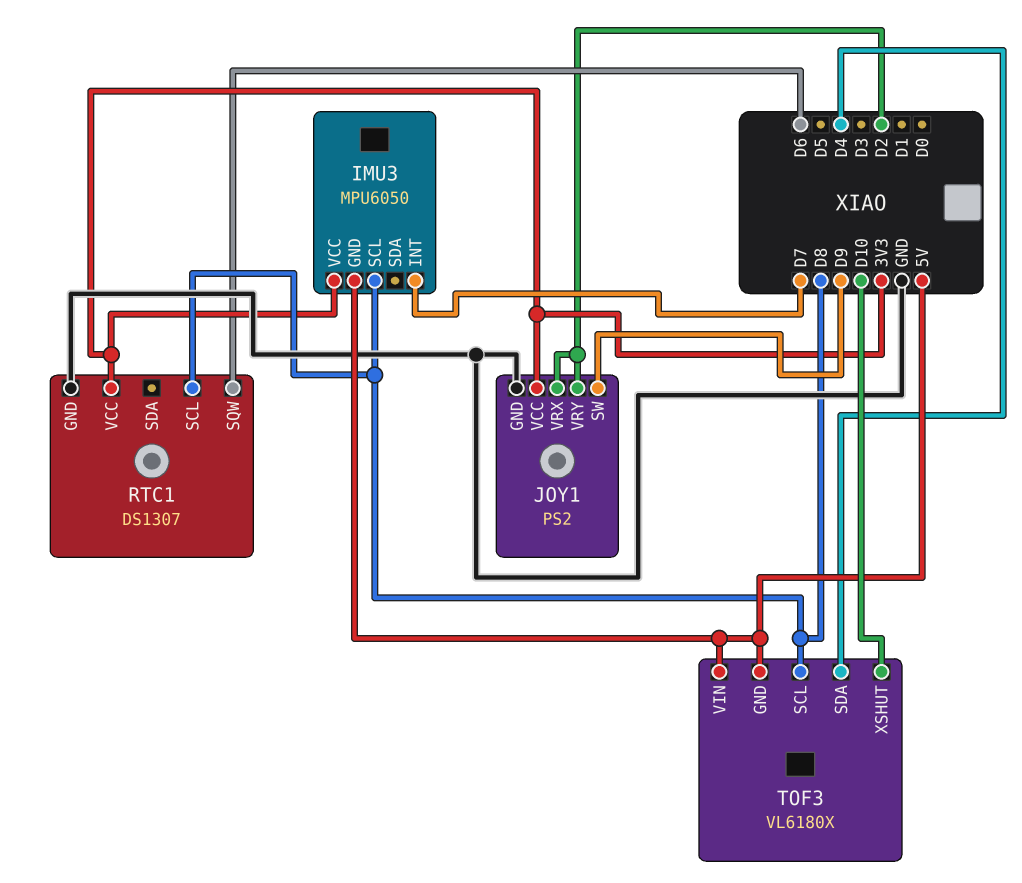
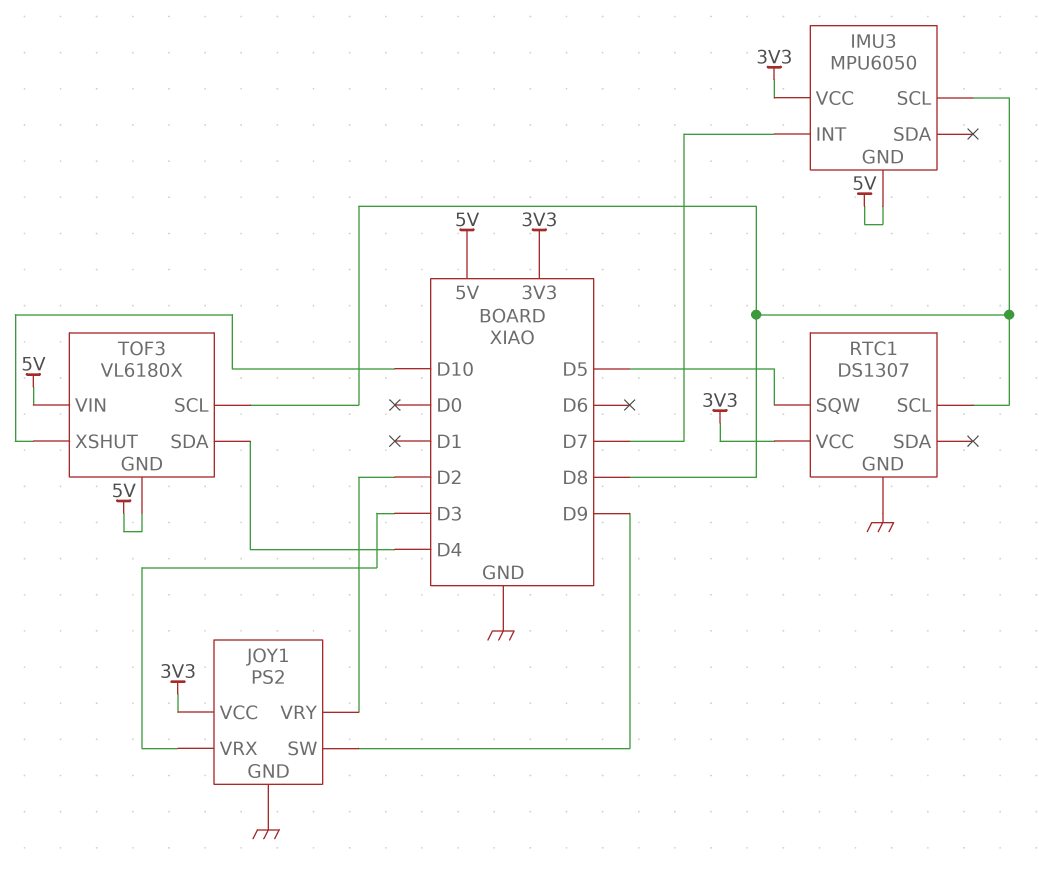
JOY1 pin VRX: D2 -> D3
RTC1 pin SQW: D6 -> D5

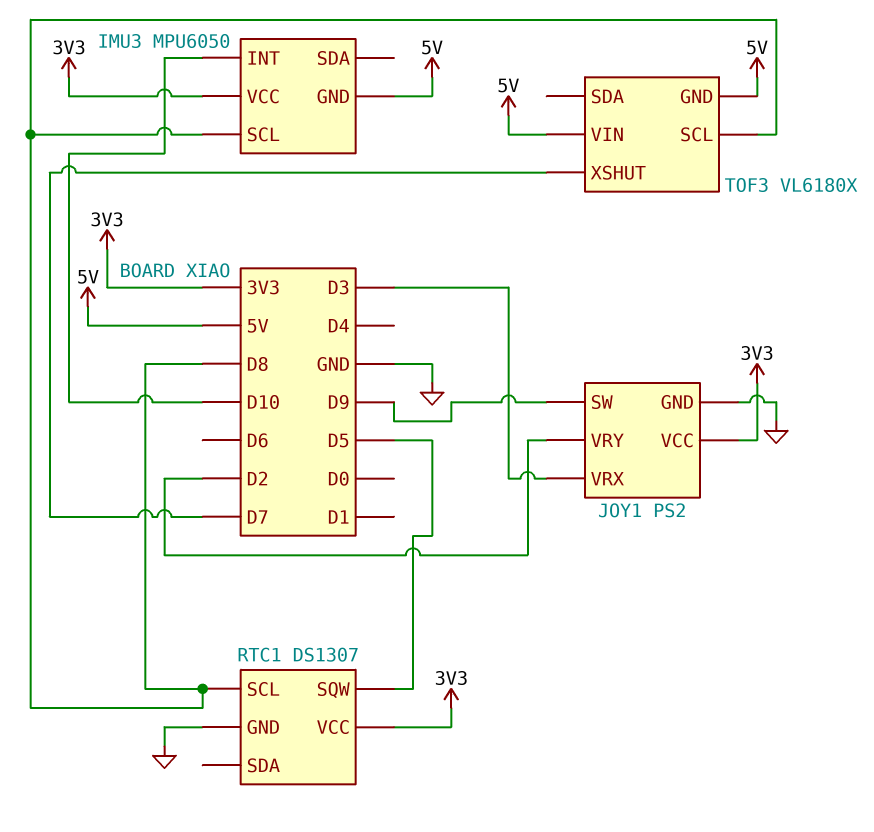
IMU3 pin INT: D7 -> D10
TOF3 pin SDA: D4 -> none
TOF3 pin XSHUT: D10 -> D7

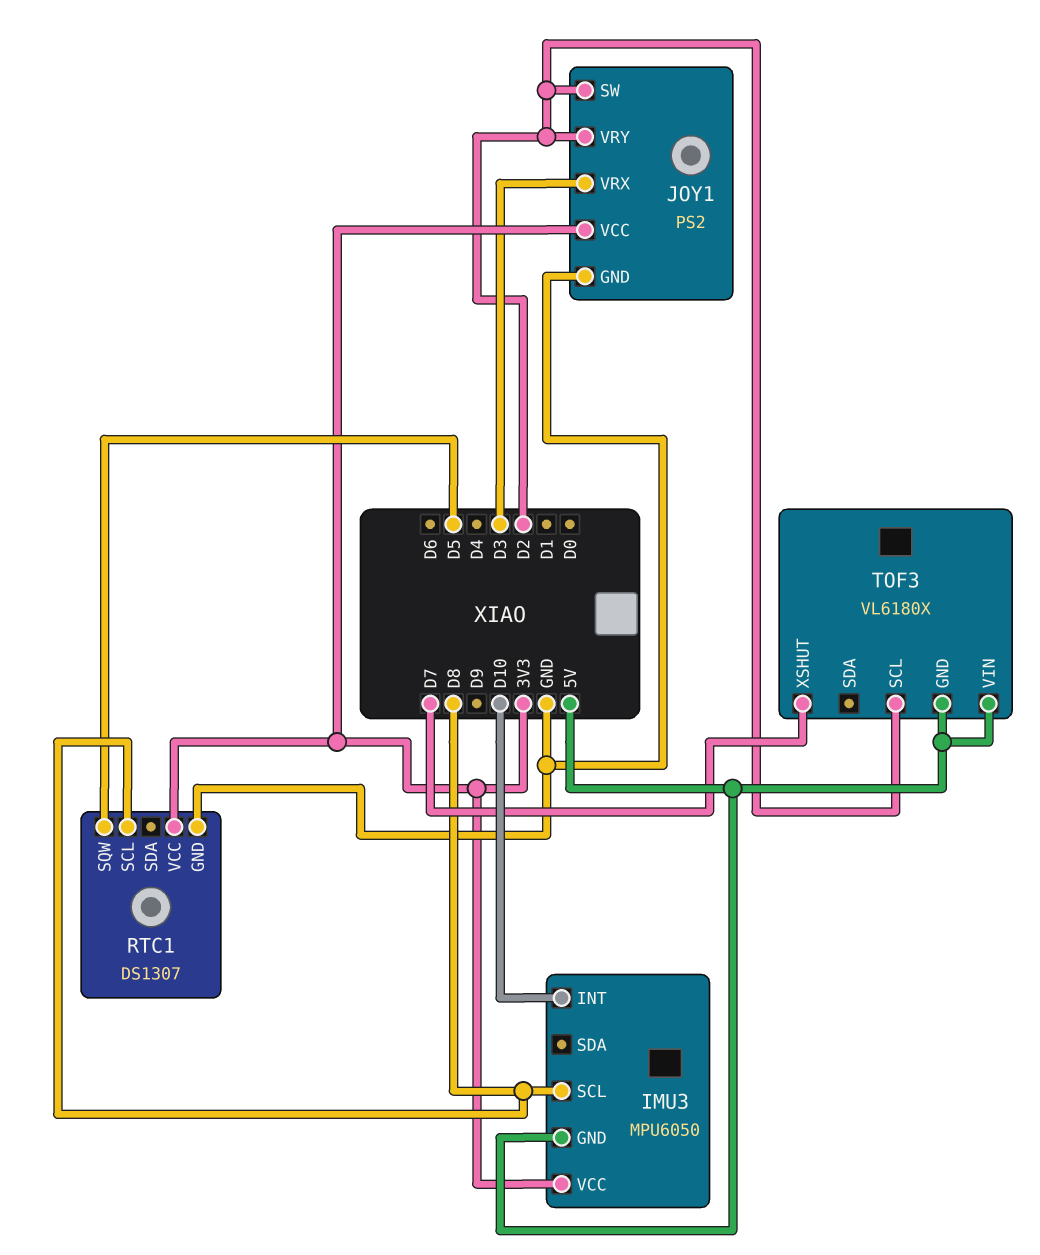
JOY1 pin SW: D9 -> D2
TOF3 pin SCL: D8 -> D2

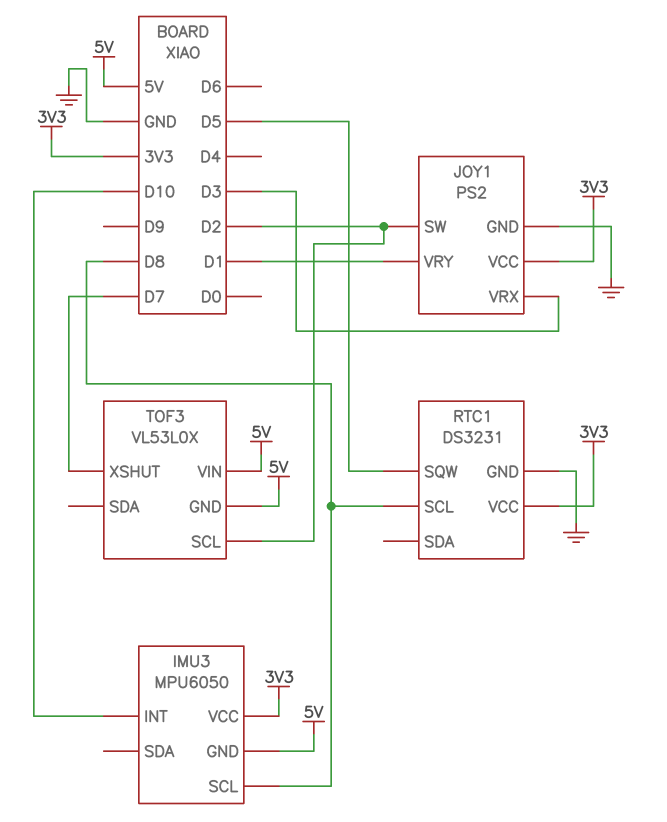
JOY1 pin VRY: D2 -> D1
RTC1: DS1307 -> DS3231
TOF3: VL6180X -> VL53L0X

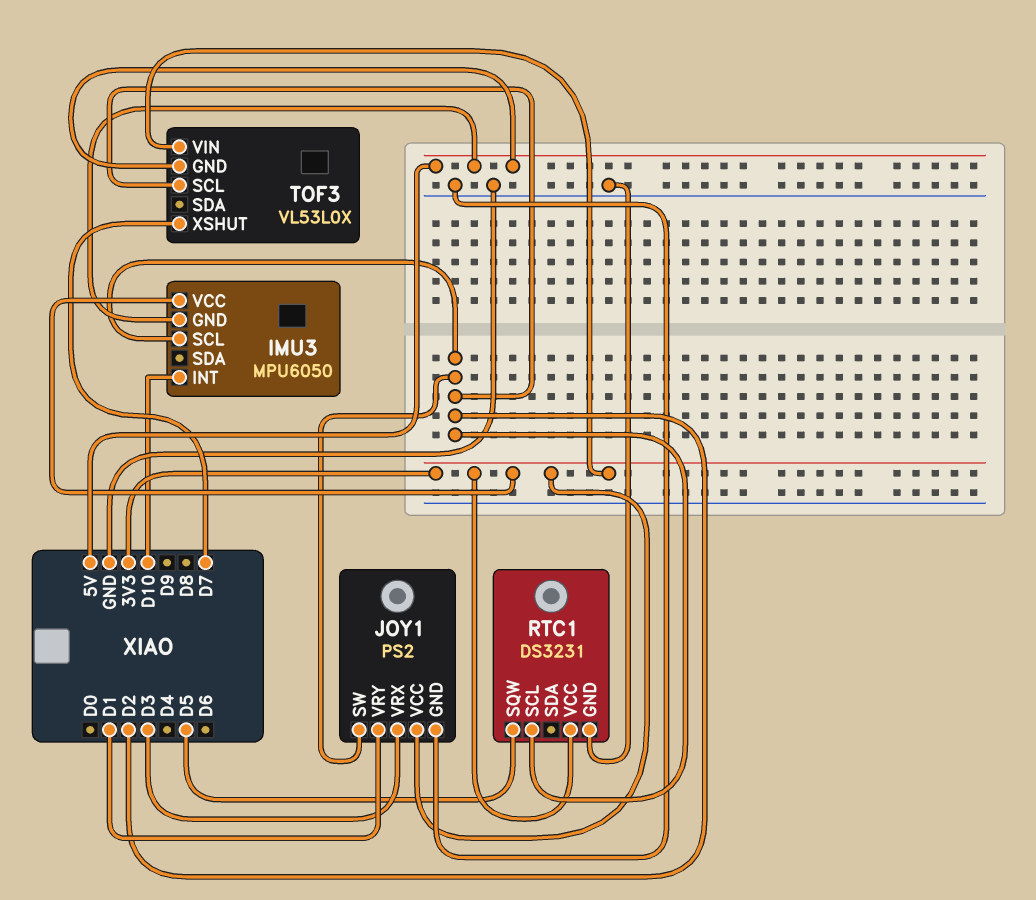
IMU3 pin SCL: D8 -> D2
RTC1 pin SCL: D8 -> D2
TOF3 pin VIN: 5V -> 3V3

